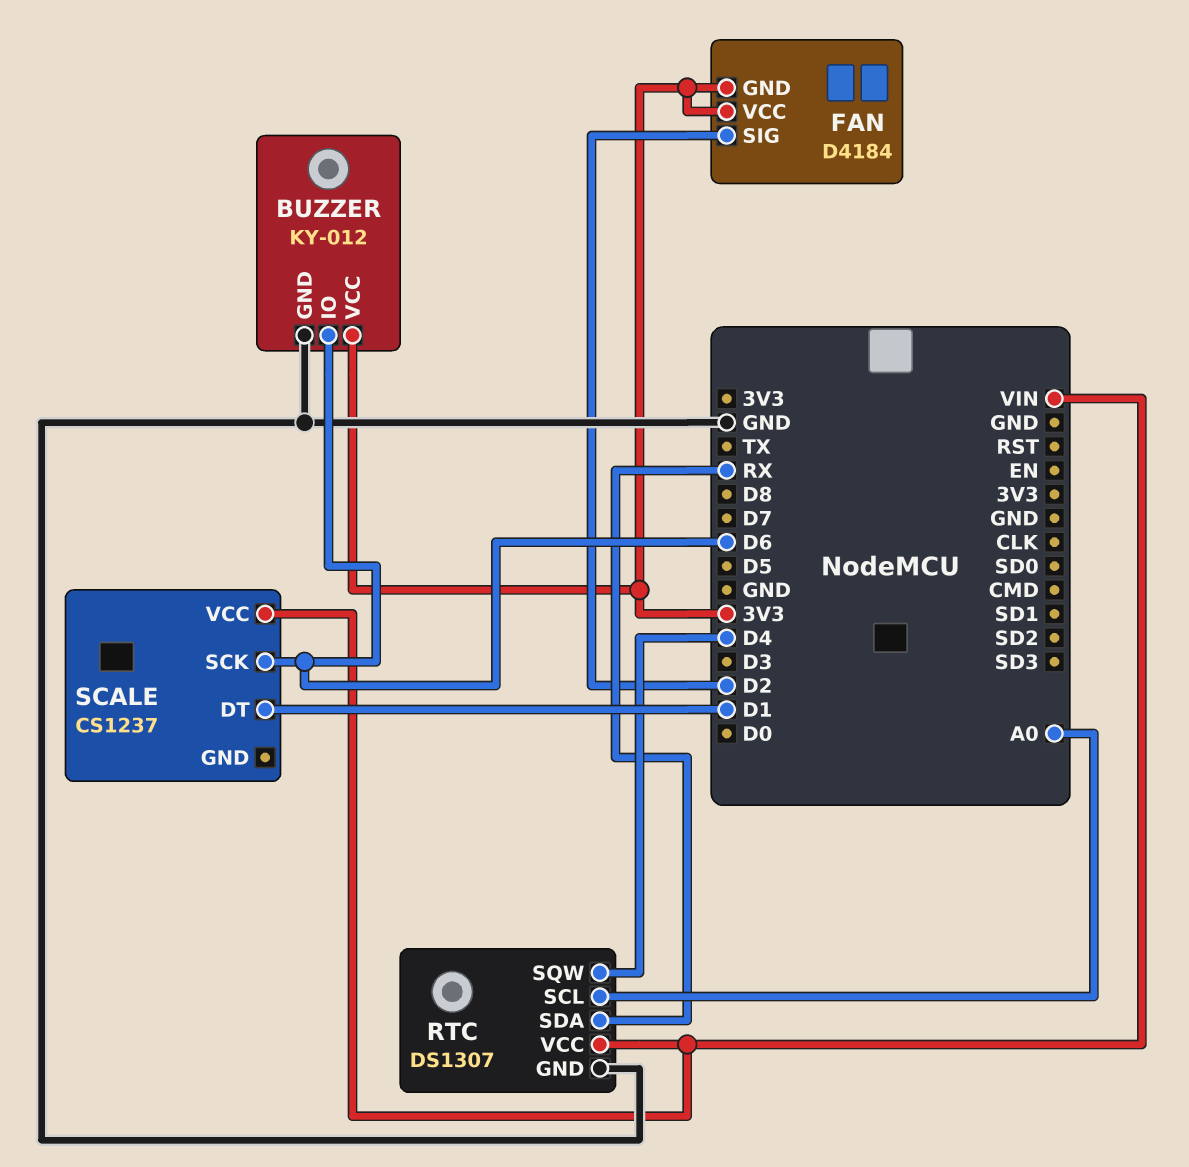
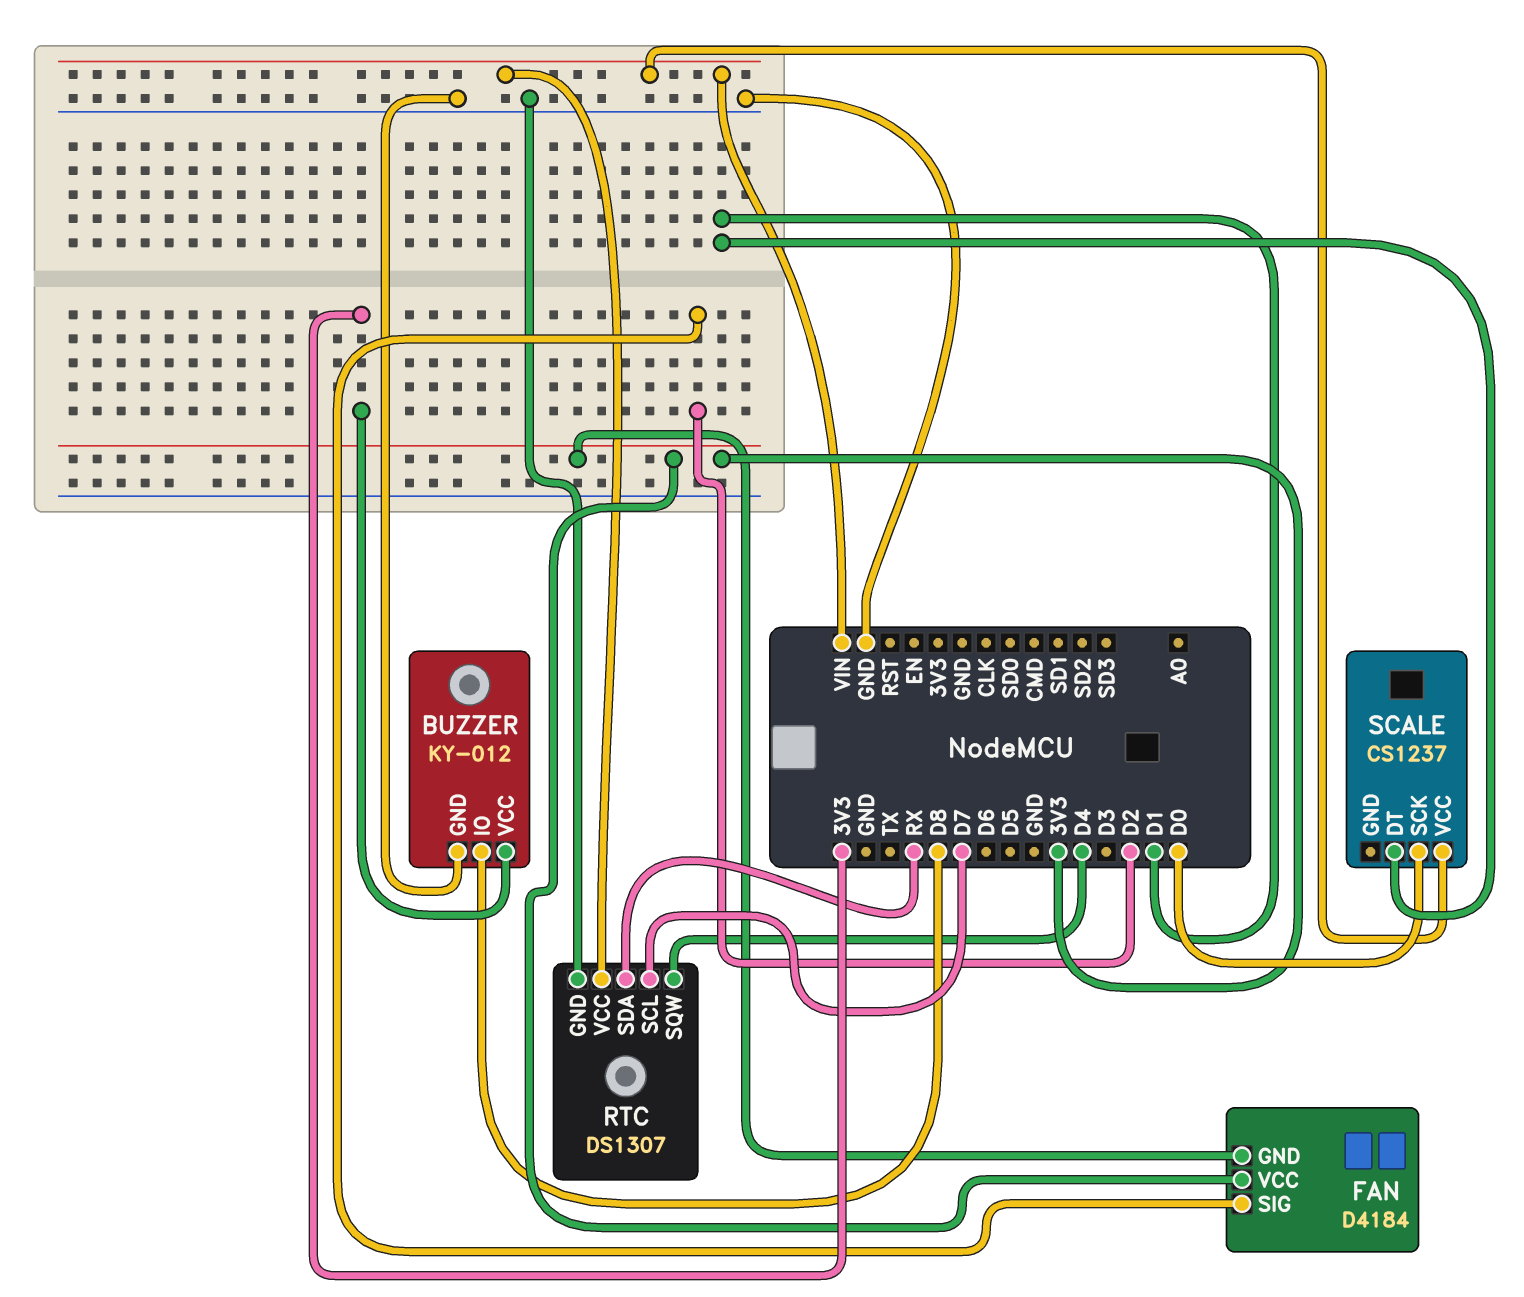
BUZZER pin IO: D6 -> D8
RTC pin SCL: A0 -> D7
SCALE pin SCK: D6 -> D0

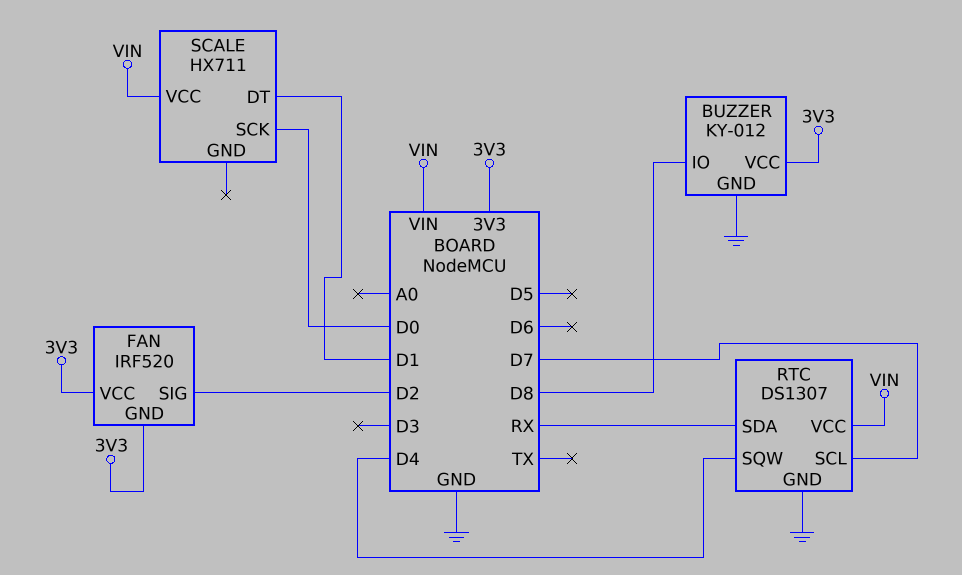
FAN: D4184 -> IRF520
SCALE: CS1237 -> HX711

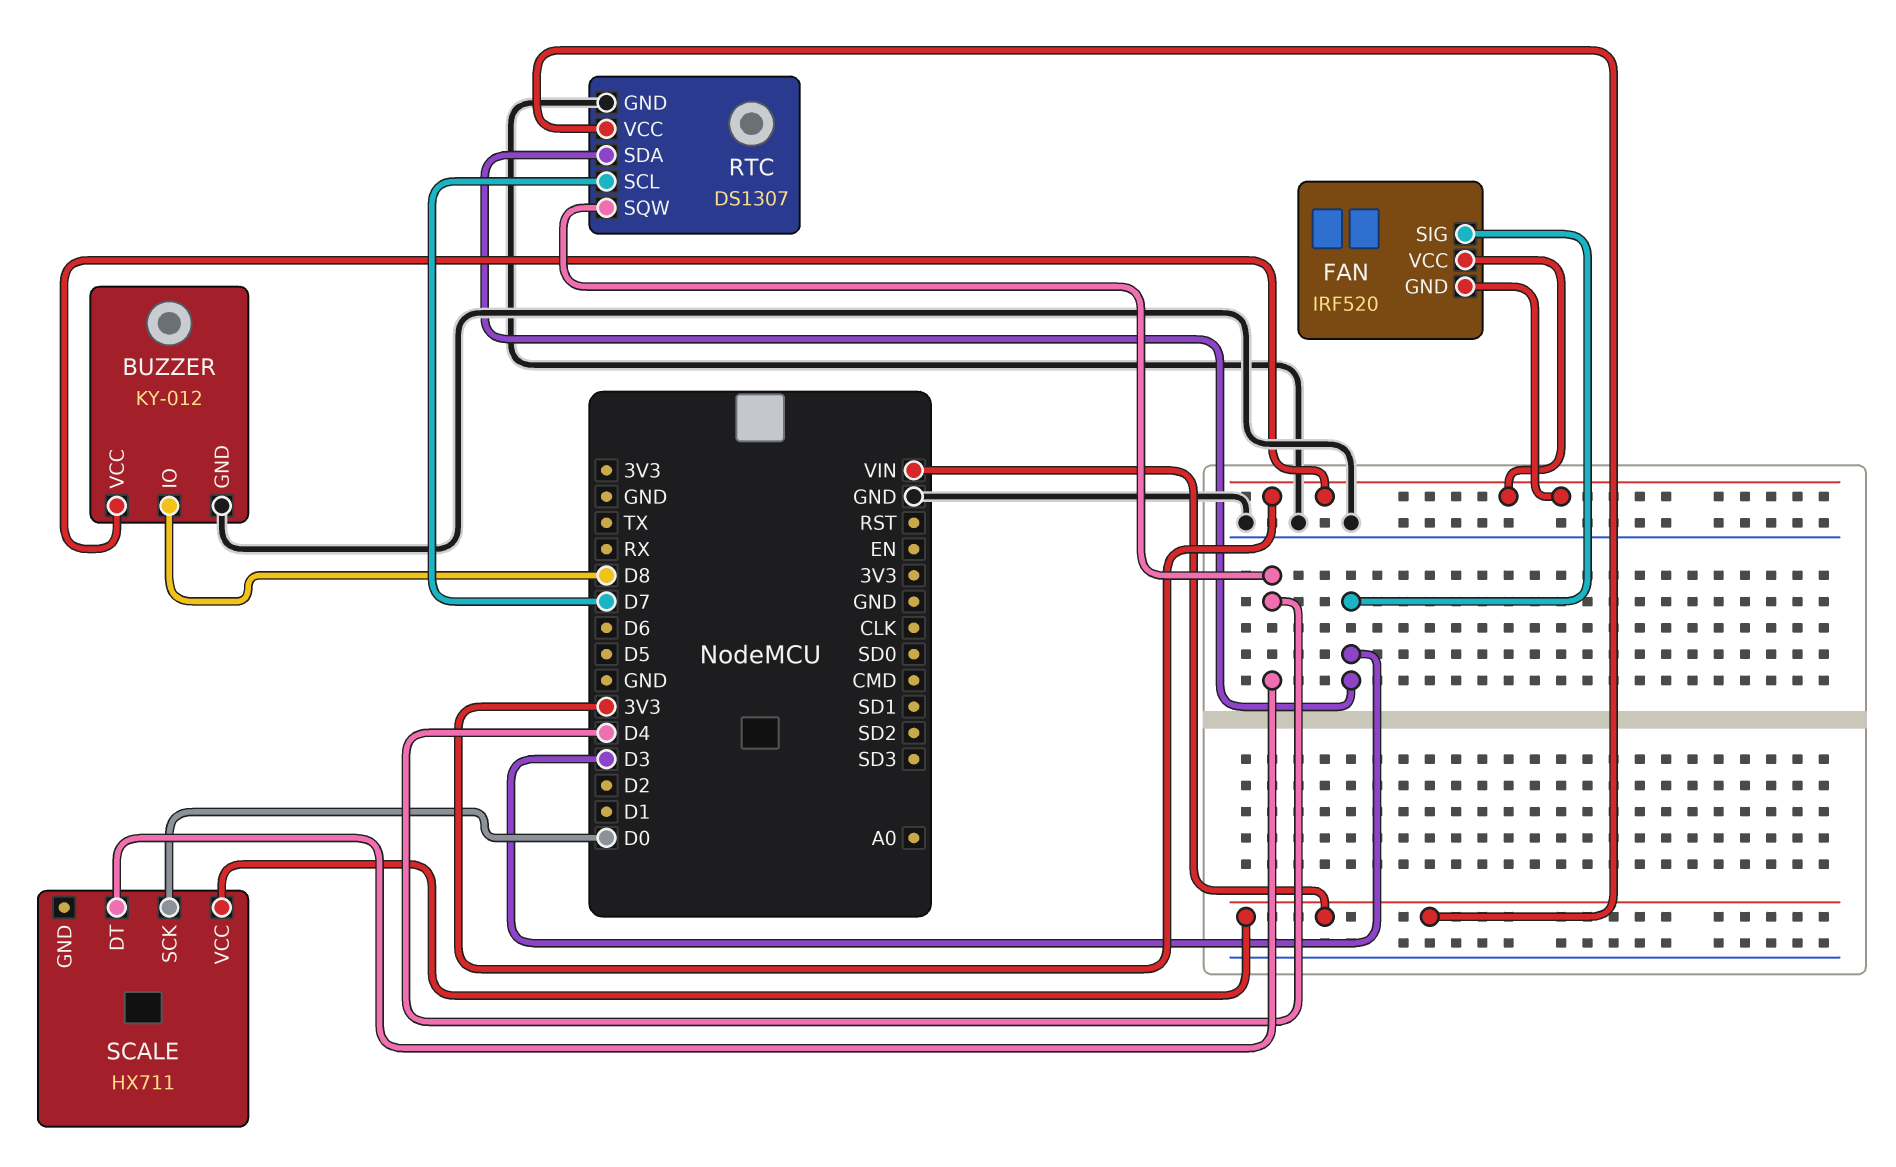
FAN pin SIG: D2 -> D3
RTC pin SDA: RX -> D3
SCALE pin DT: D1 -> D4

